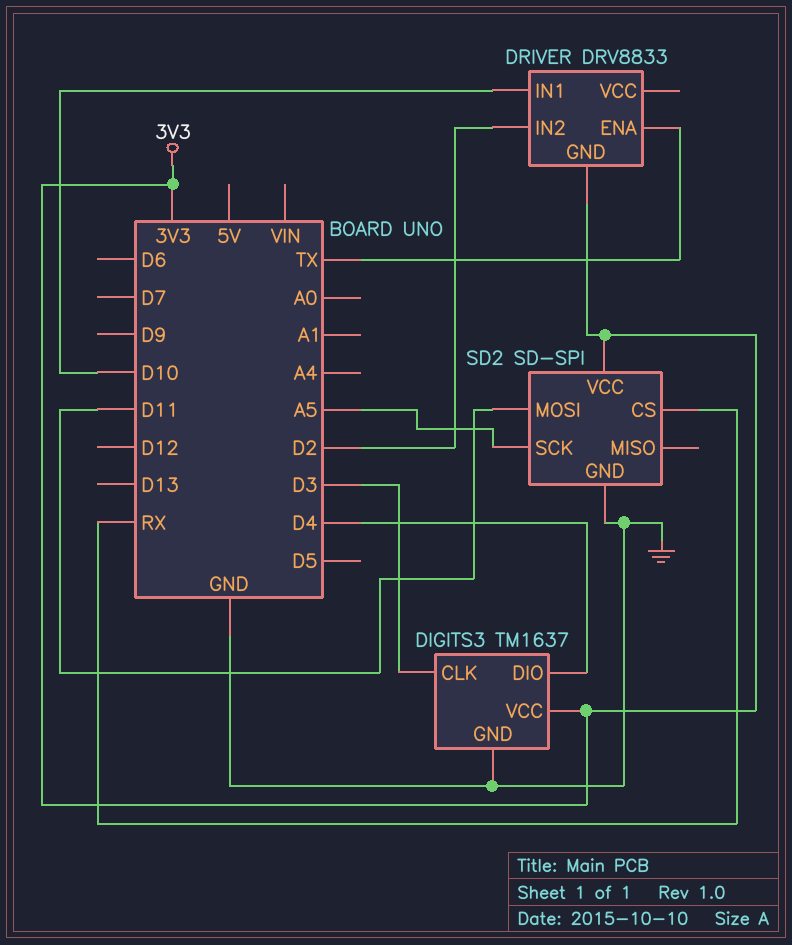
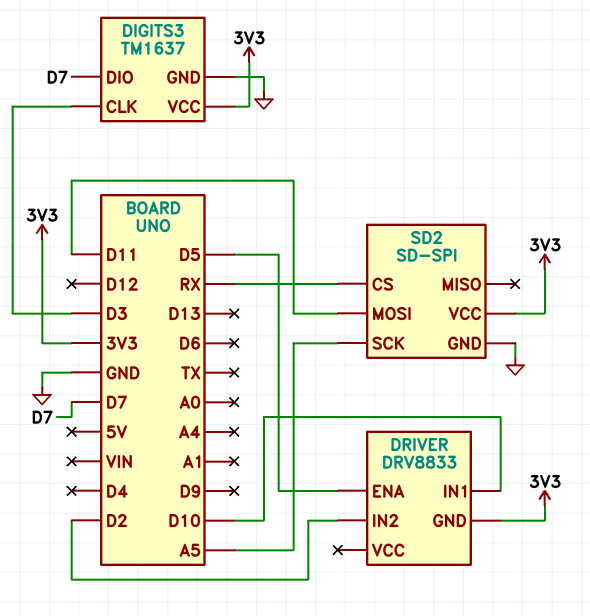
DIGITS3 pin DIO: D4 -> D7
DRIVER pin ENA: TX -> D5

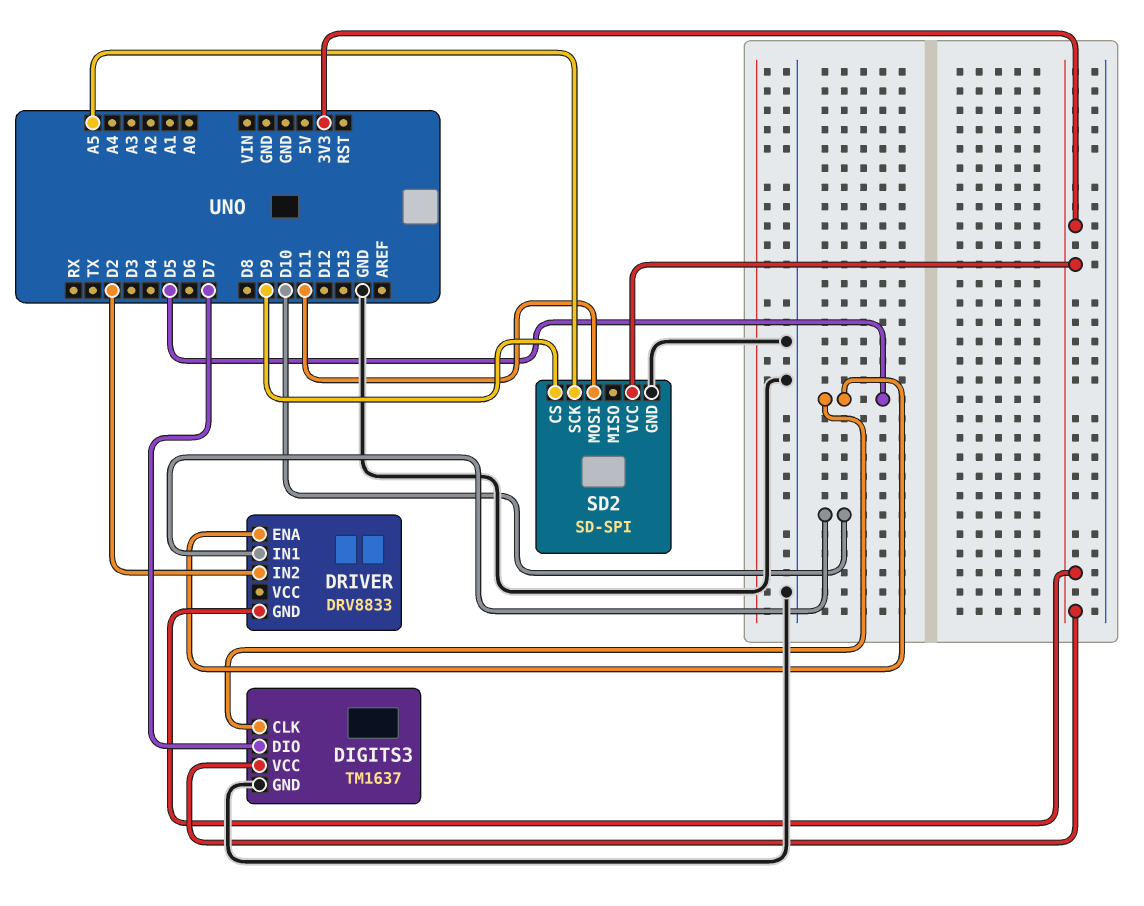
DIGITS3 pin CLK: D3 -> D5
SD2 pin CS: RX -> D9

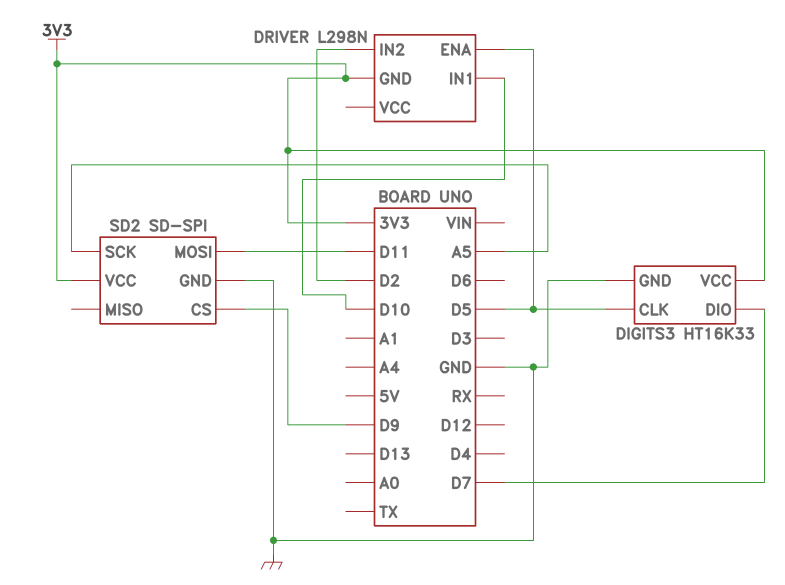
DIGITS3: TM1637 -> HT16K33
DRIVER: DRV8833 -> L298N

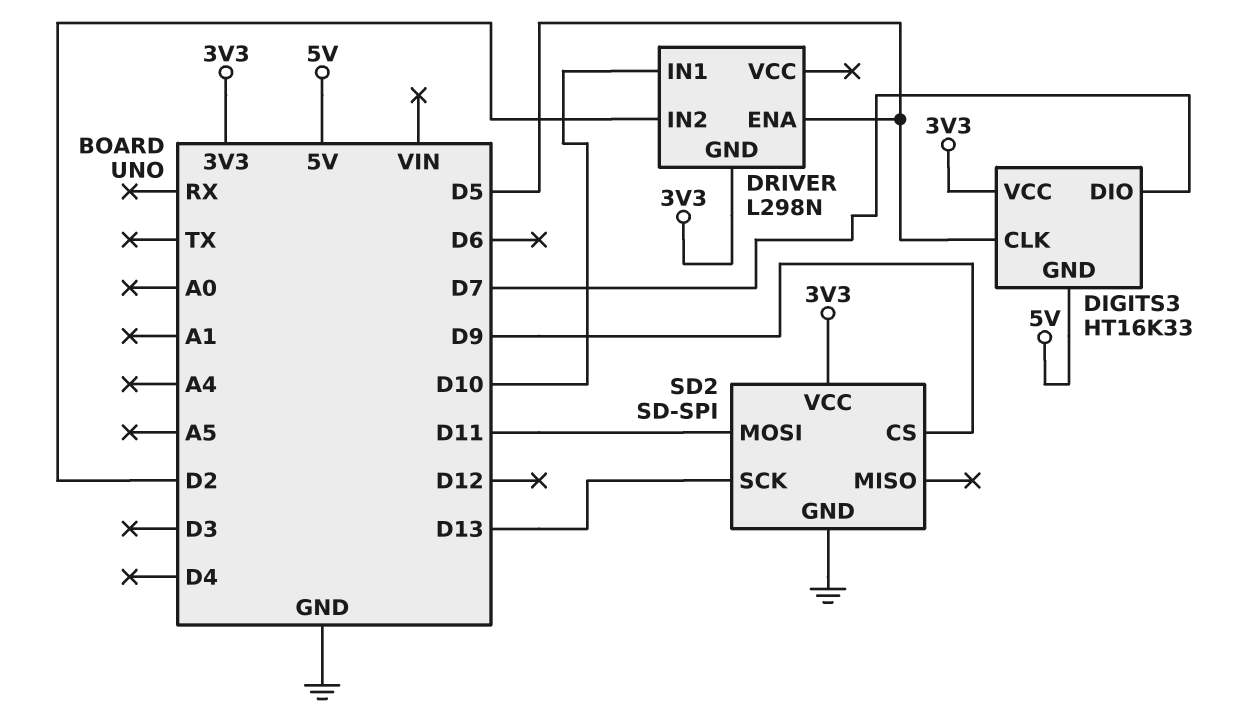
DIGITS3 pin GND: GND -> 5V
SD2 pin SCK: A5 -> D13

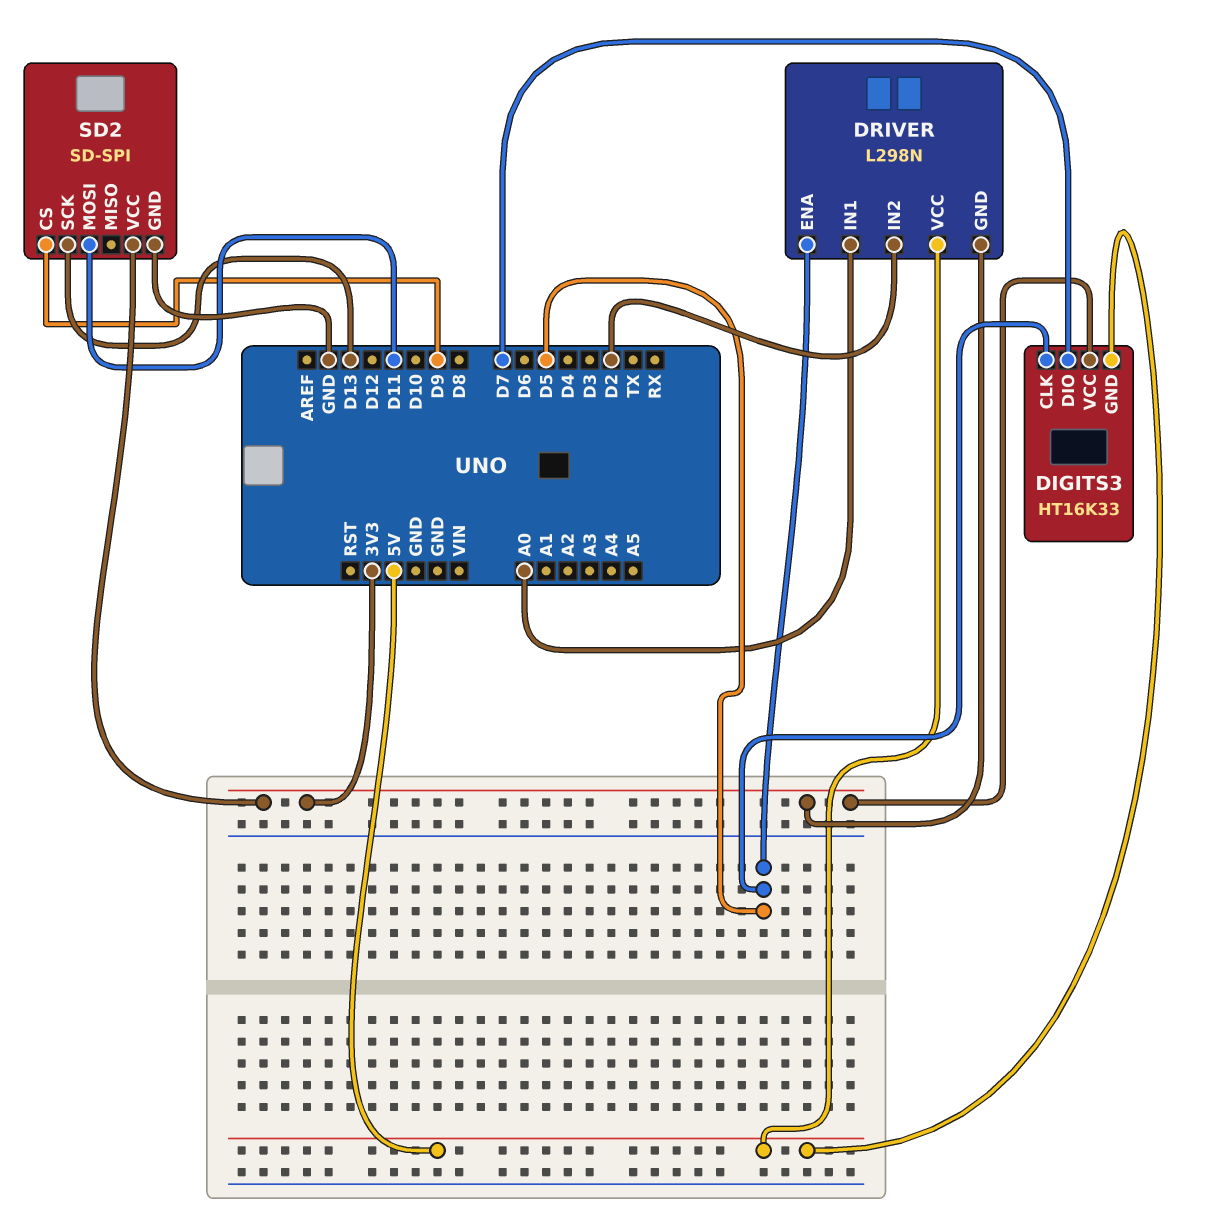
DRIVER pin IN1: D10 -> A0
DRIVER pin VCC: none -> 5V

